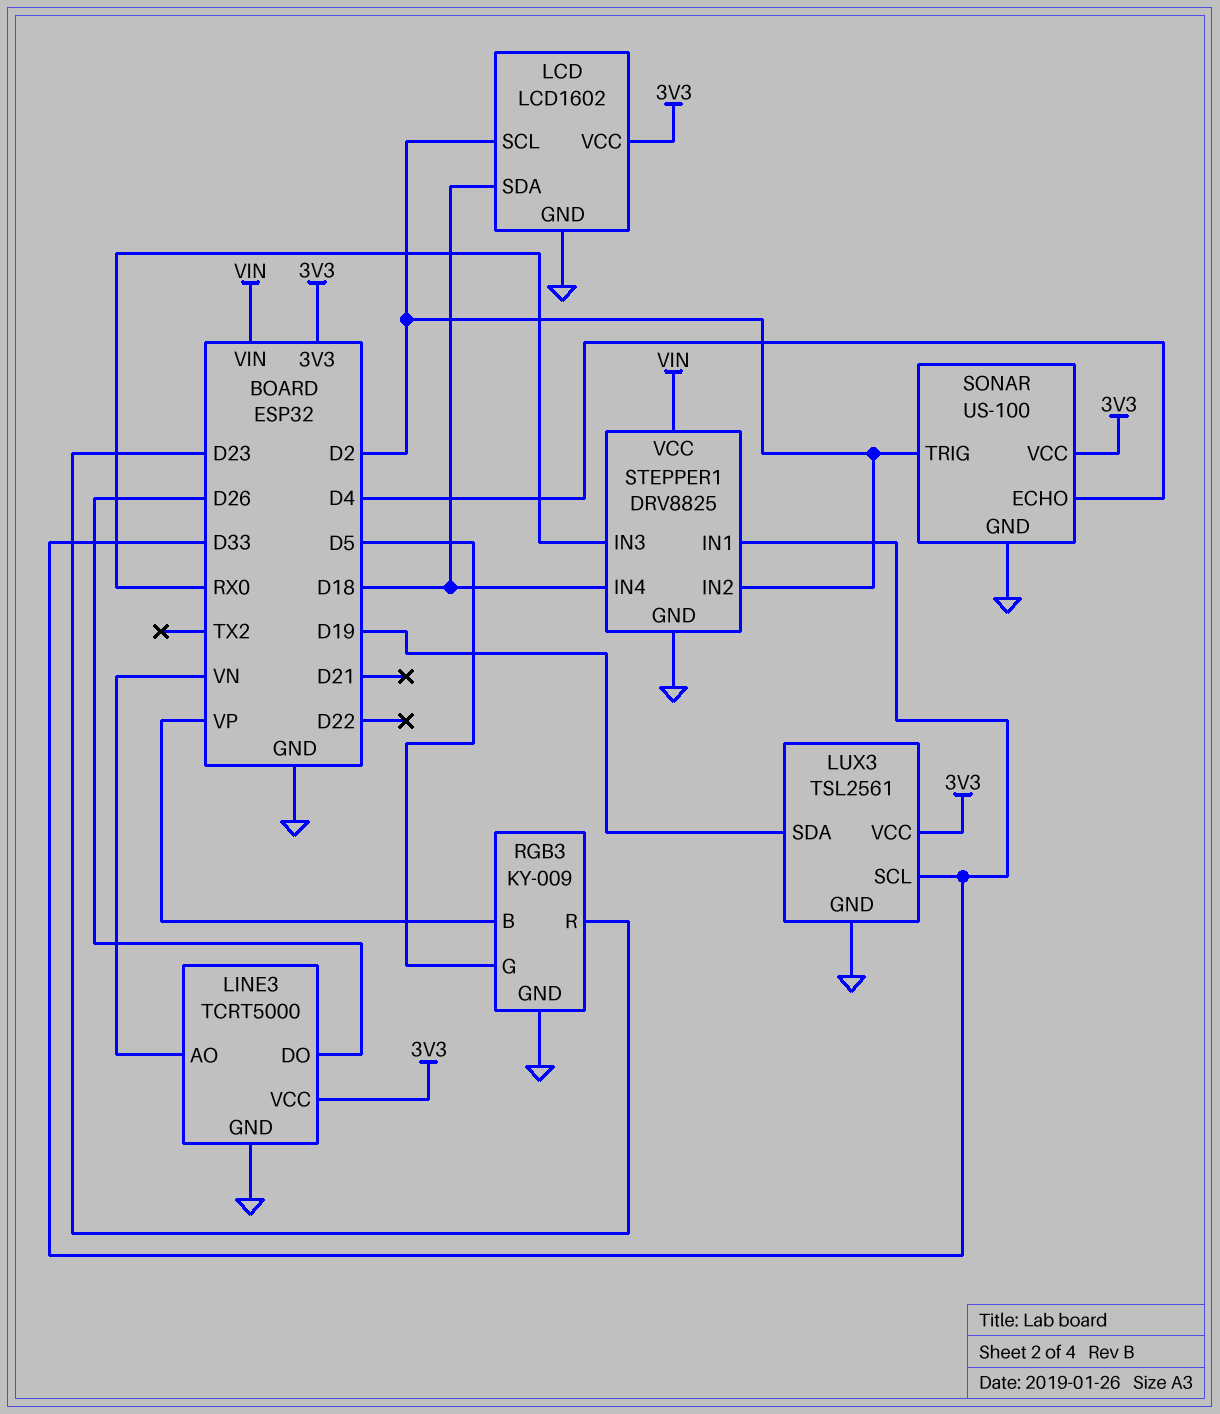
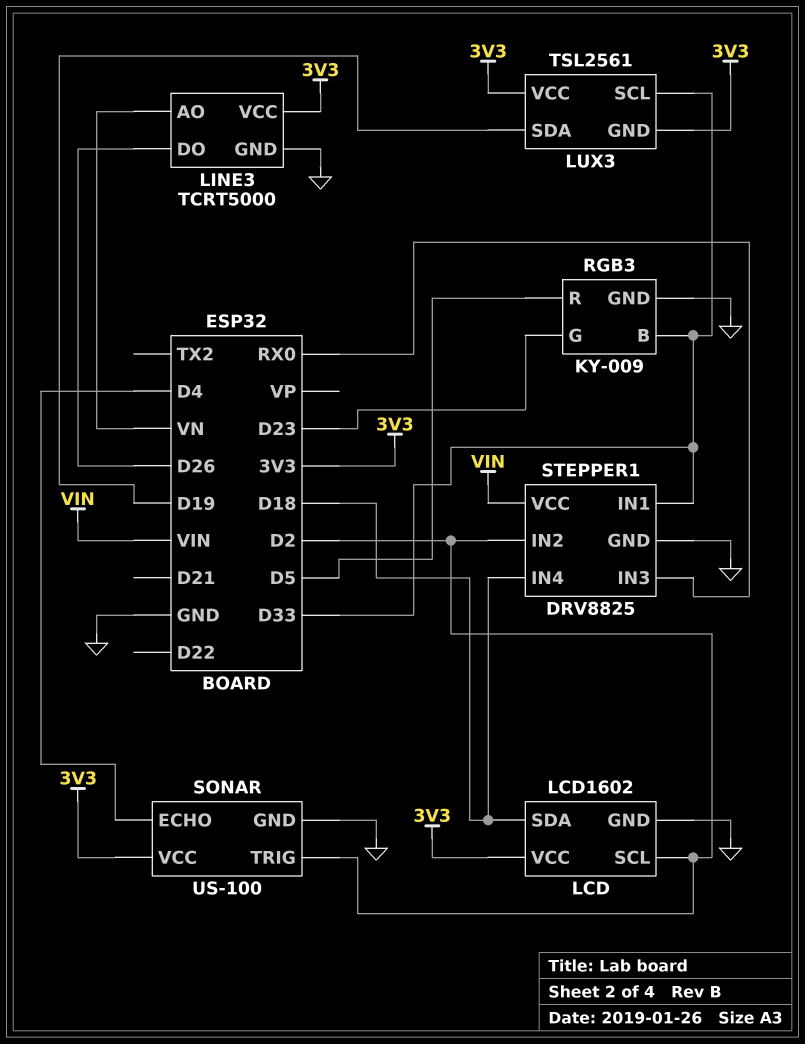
LUX3 pin GND: GND -> 3V3
RGB3 pin B: VP -> D33
RGB3 pin G: D5 -> D23
RGB3 pin R: D23 -> D5

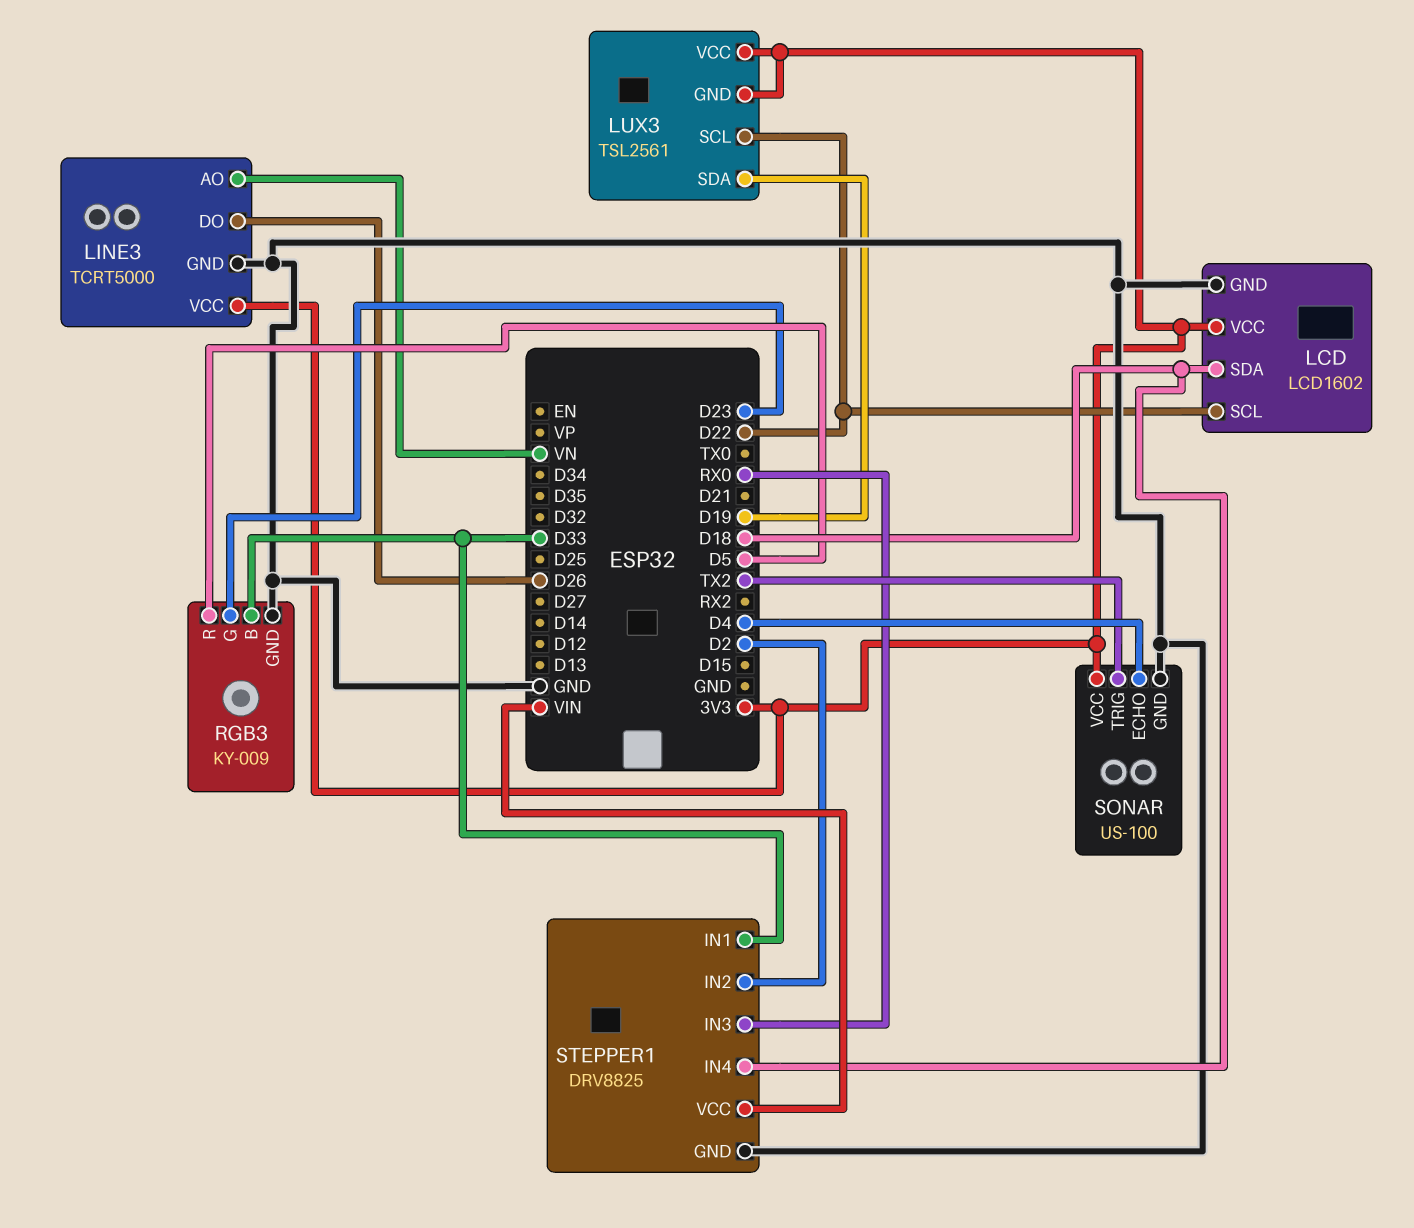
LCD pin SCL: D2 -> D22
LUX3 pin SCL: D33 -> D22
SONAR pin TRIG: D2 -> TX2

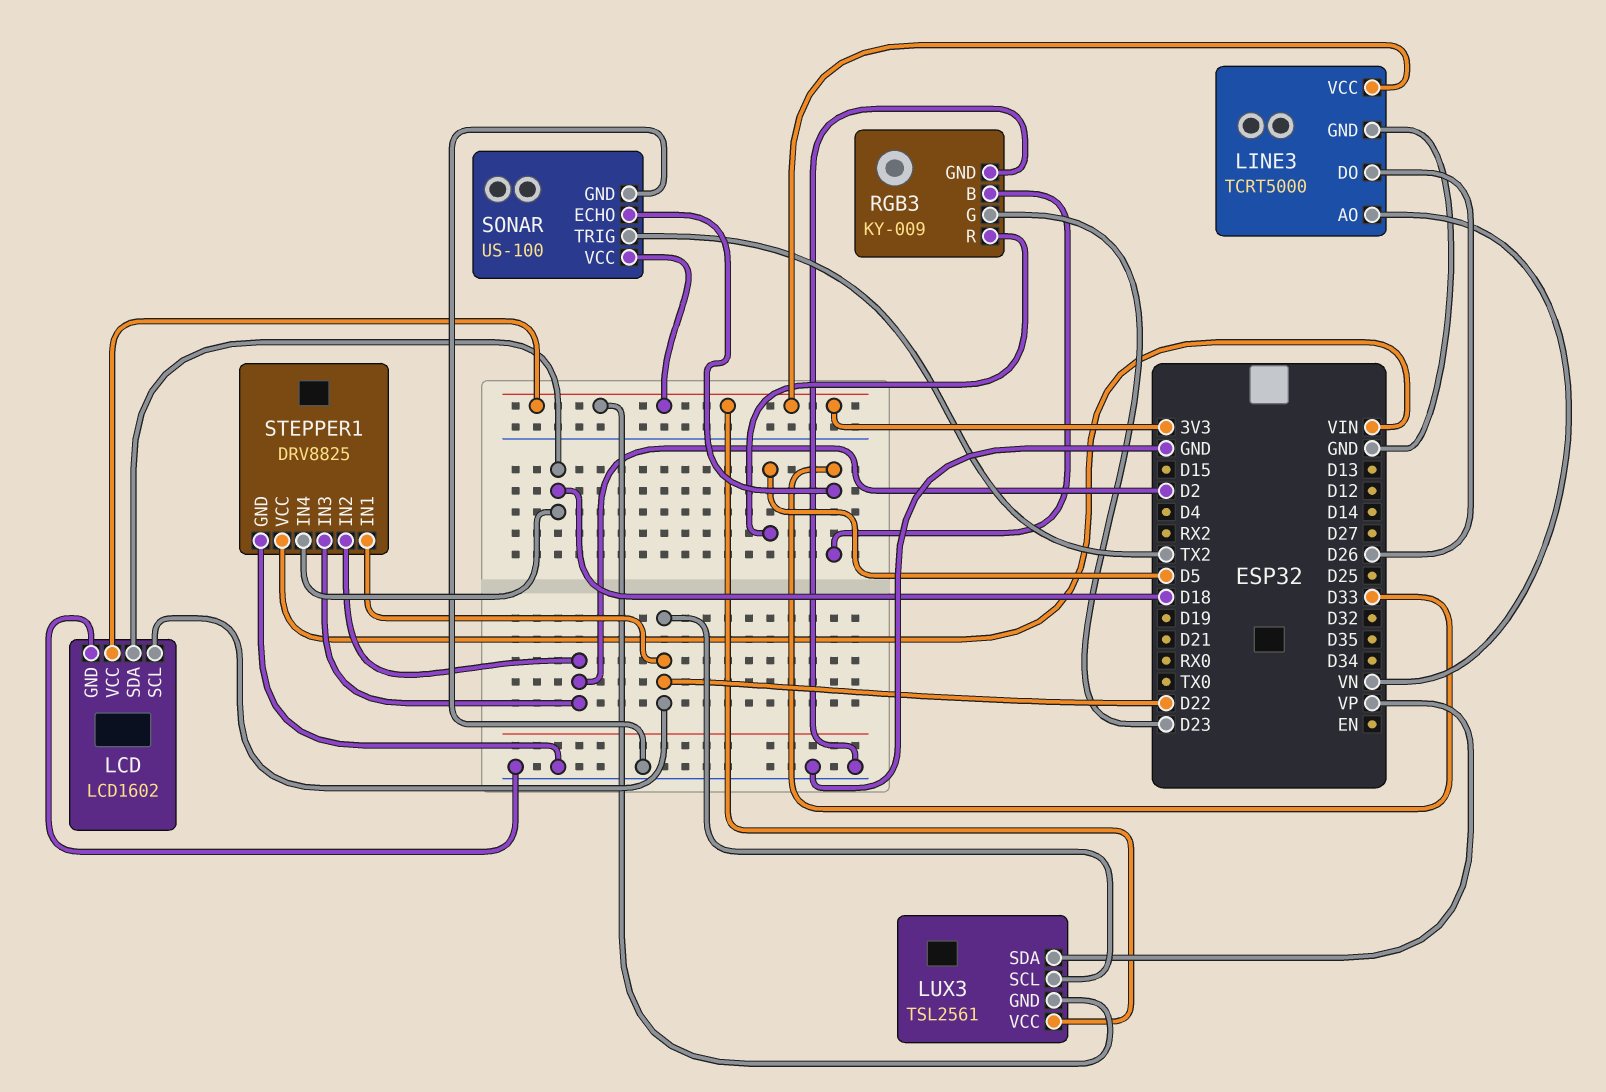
LUX3 pin SDA: D19 -> VP
SONAR pin ECHO: D4 -> D33
STEPPER1 pin IN1: D33 -> D22
STEPPER1 pin IN3: RX0 -> D2

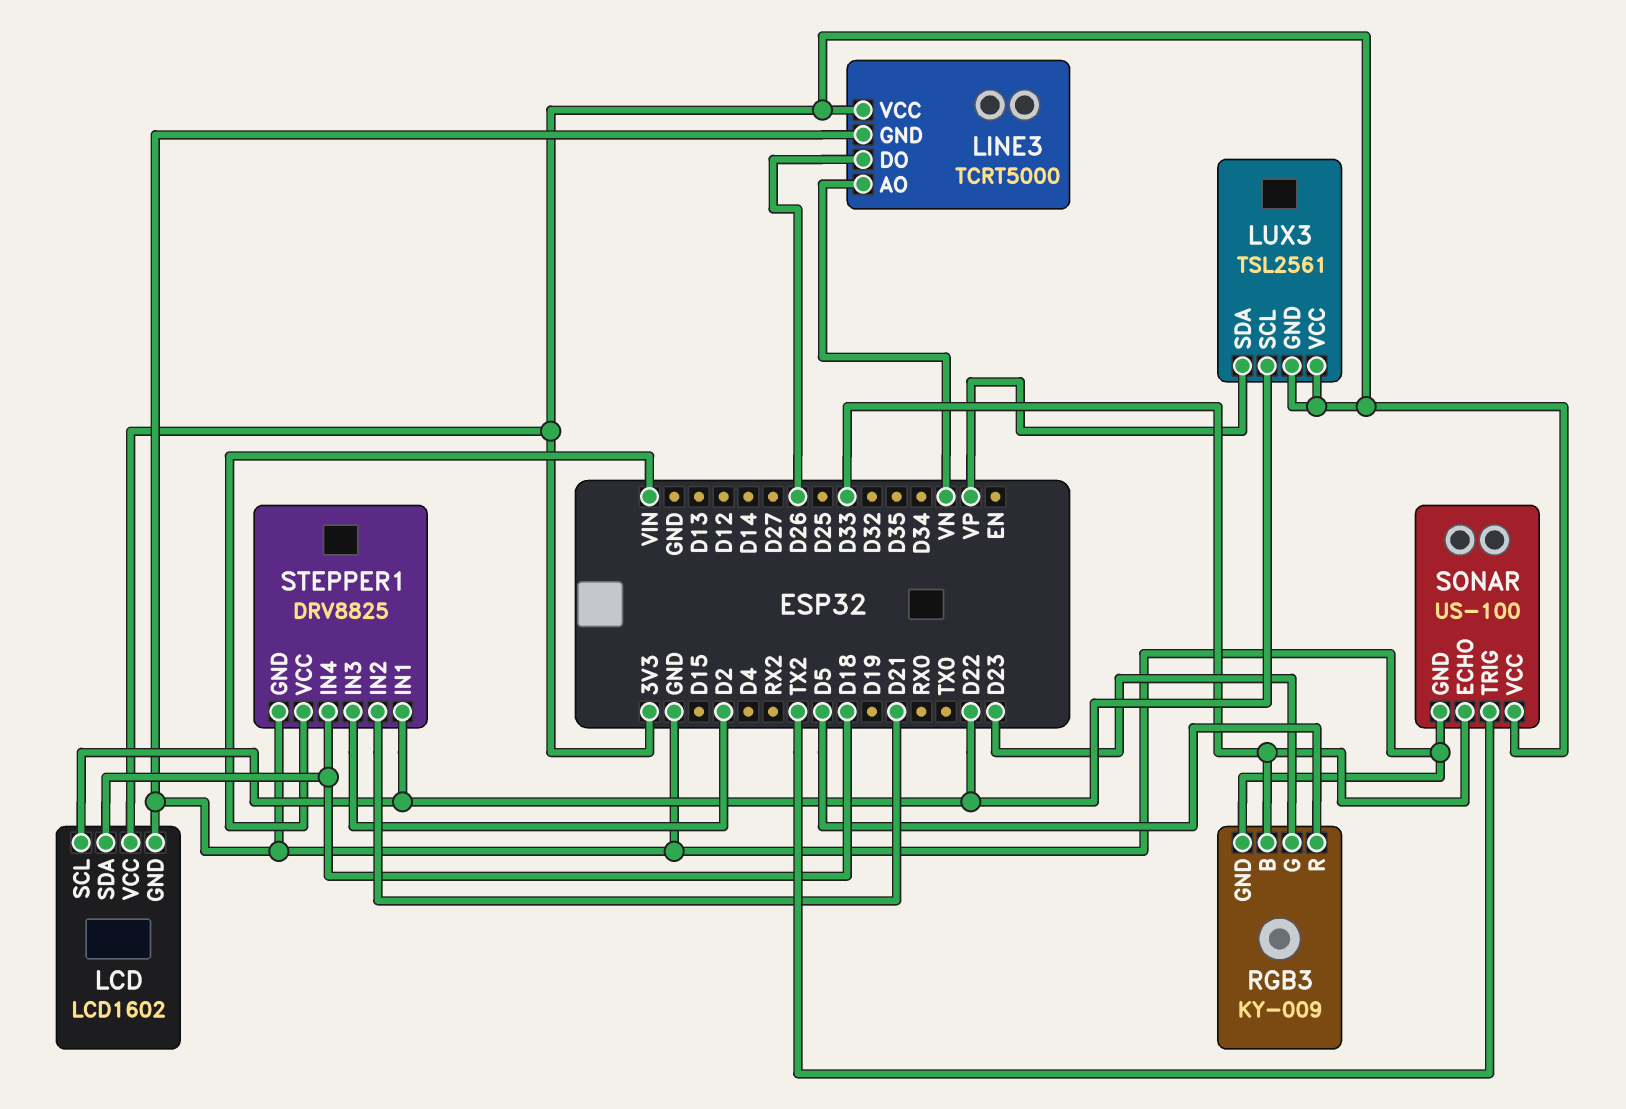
STEPPER1 pin IN2: D2 -> D21

